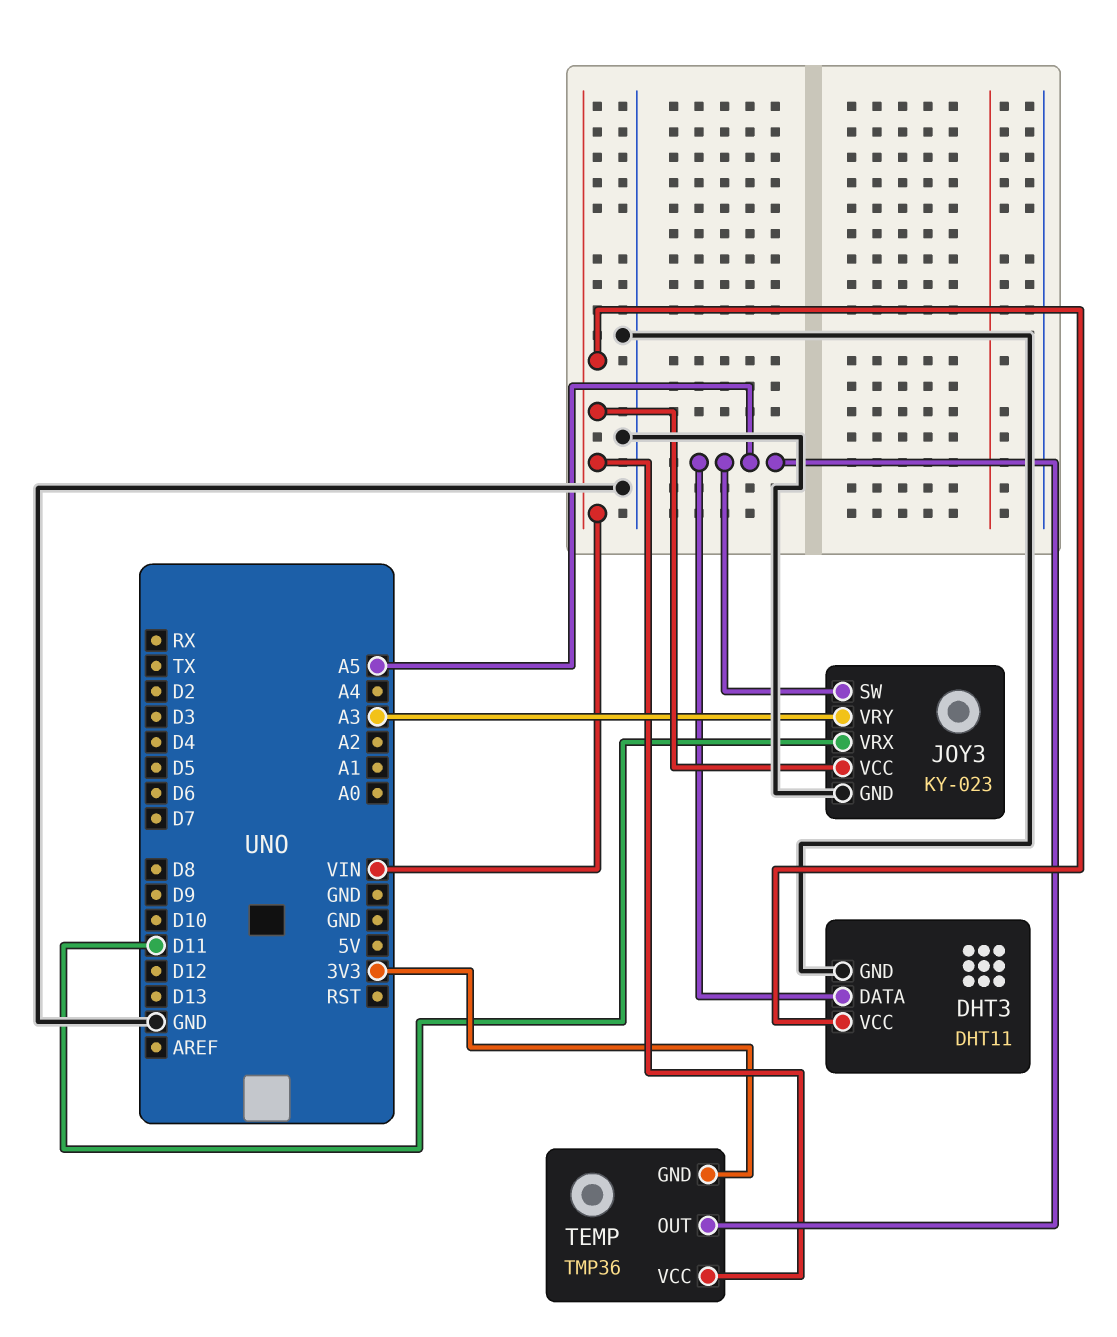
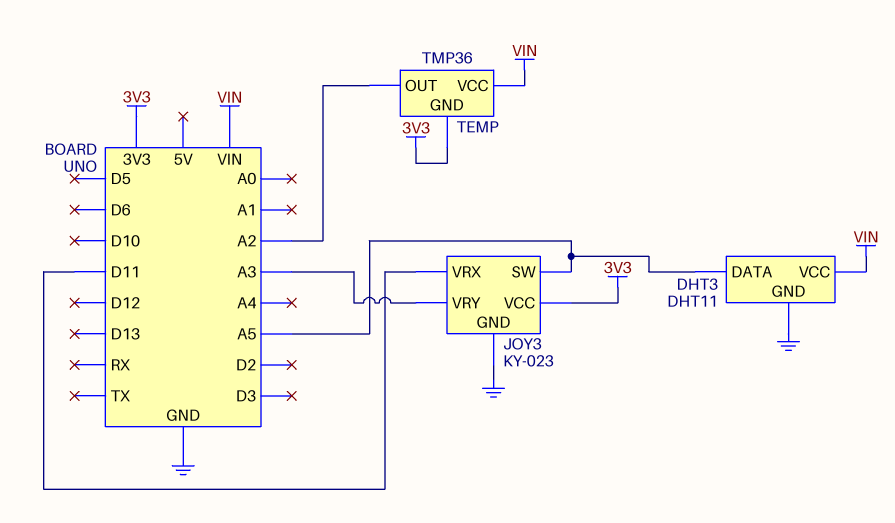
JOY3 pin VCC: VIN -> 3V3
TEMP pin OUT: A5 -> A2

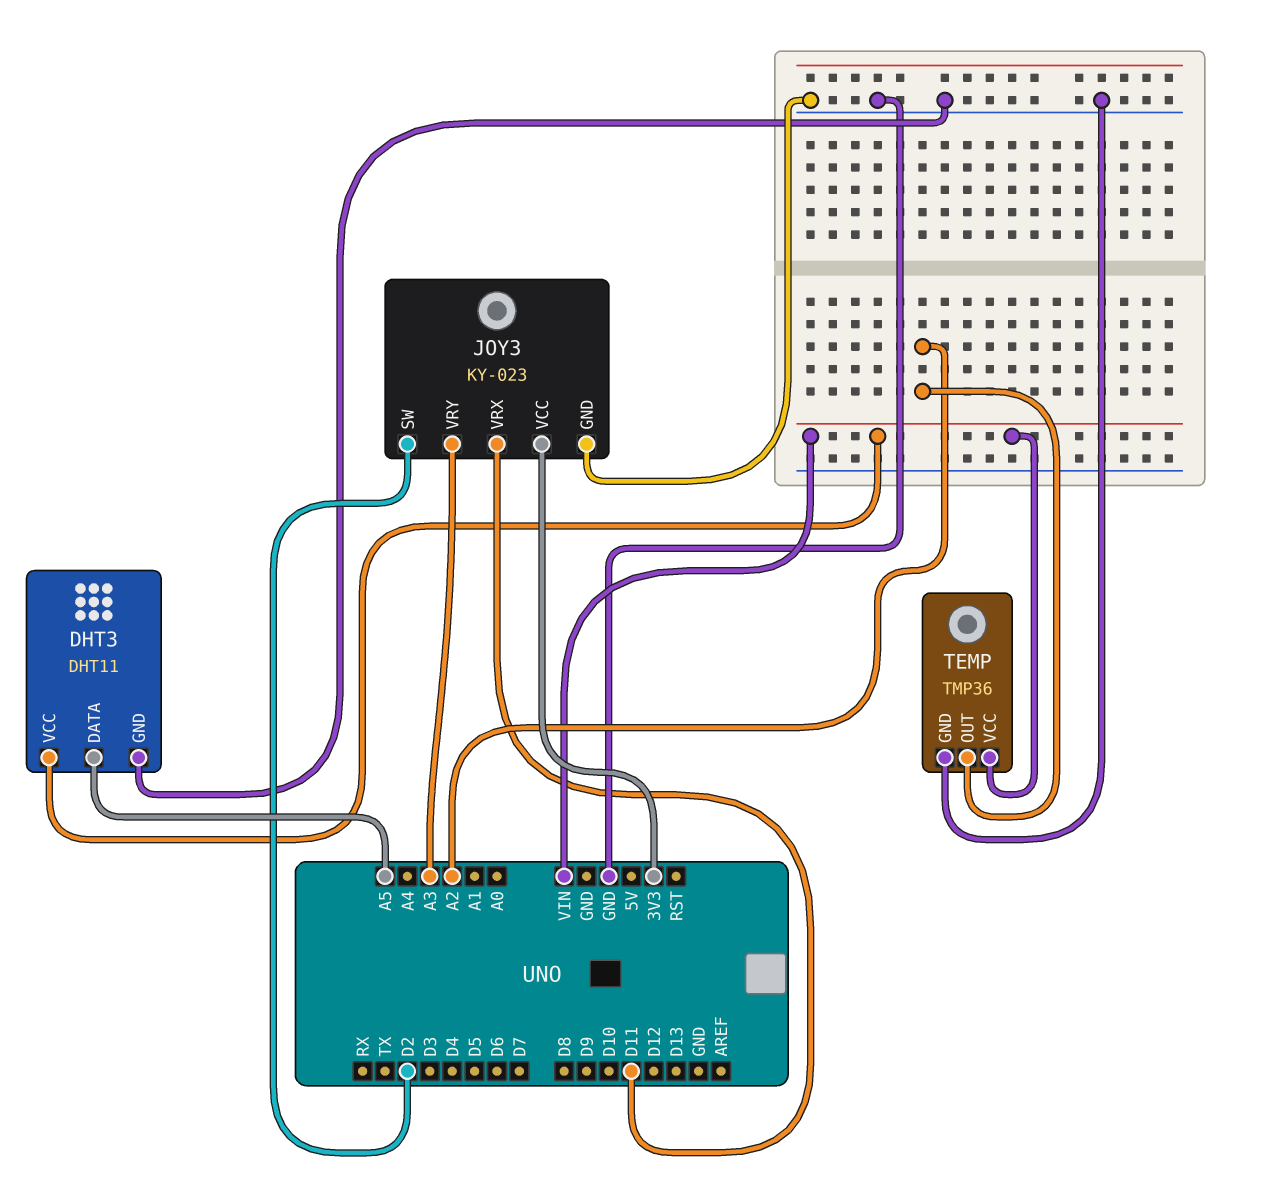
JOY3 pin SW: A5 -> D2
TEMP pin GND: 3V3 -> GND

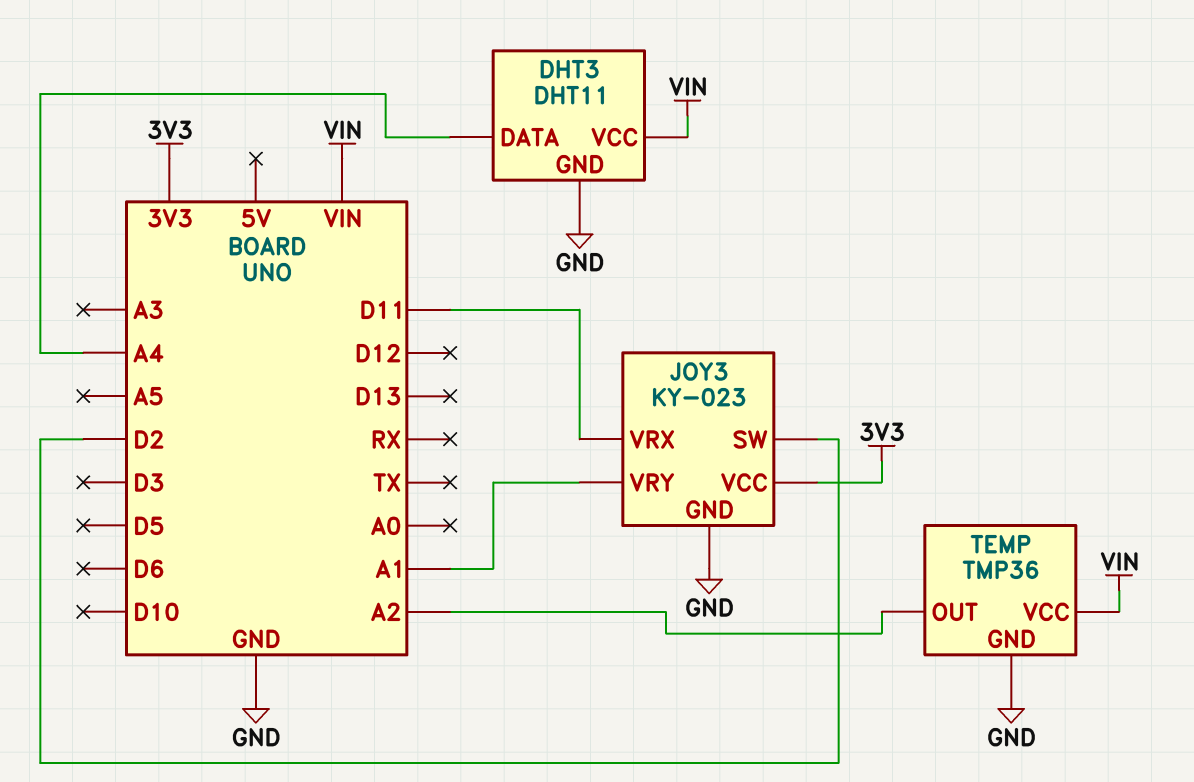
DHT3 pin DATA: A5 -> A4
JOY3 pin VRY: A3 -> A1

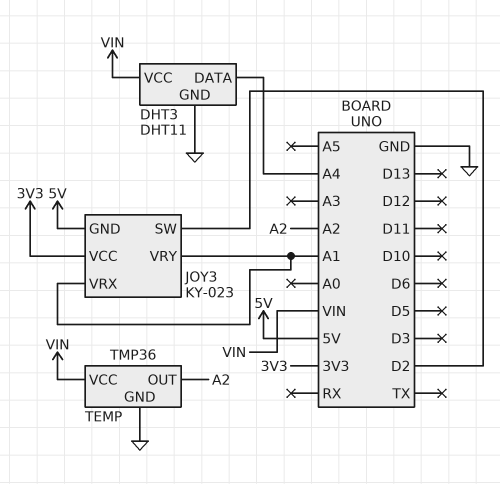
JOY3 pin GND: GND -> 5V
JOY3 pin VRX: D11 -> A1

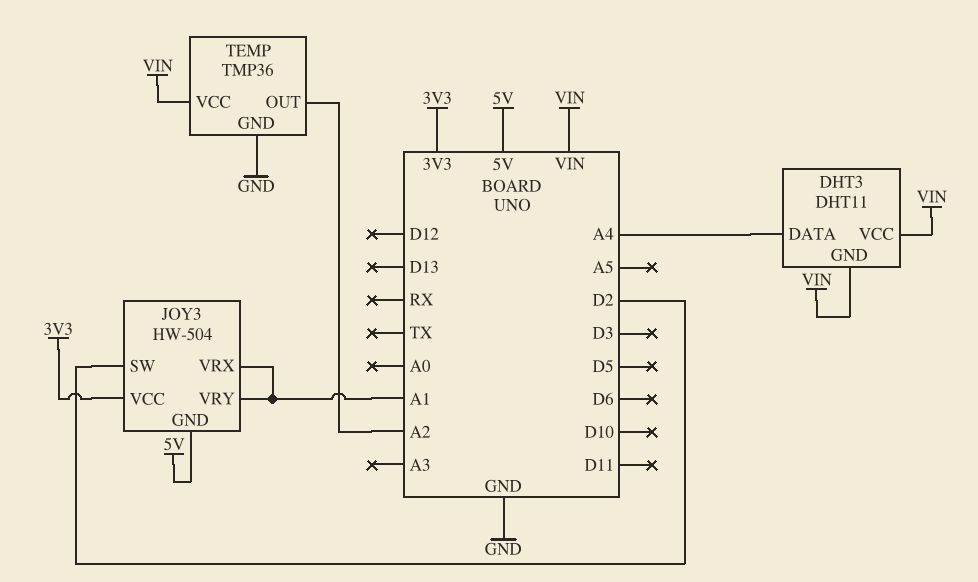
DHT3 pin GND: GND -> VIN
JOY3: KY-023 -> HW-504

